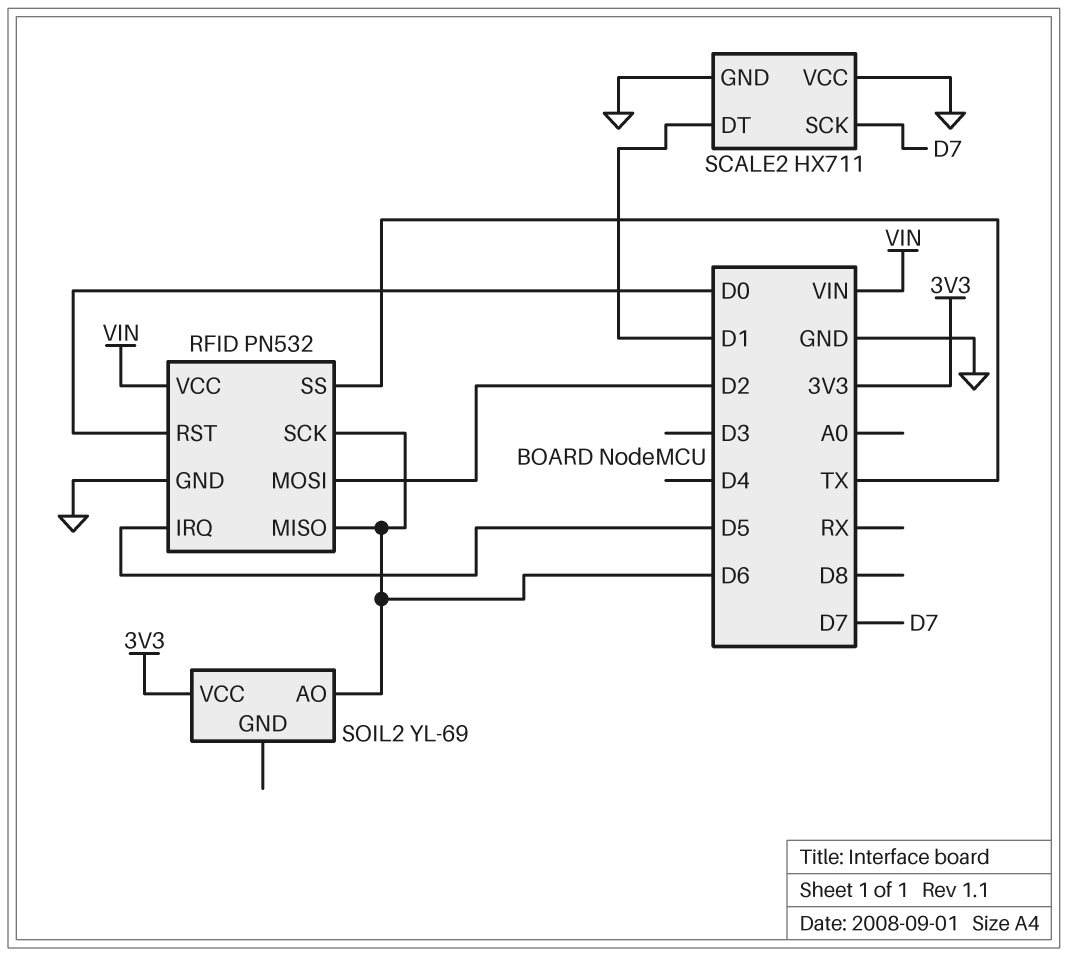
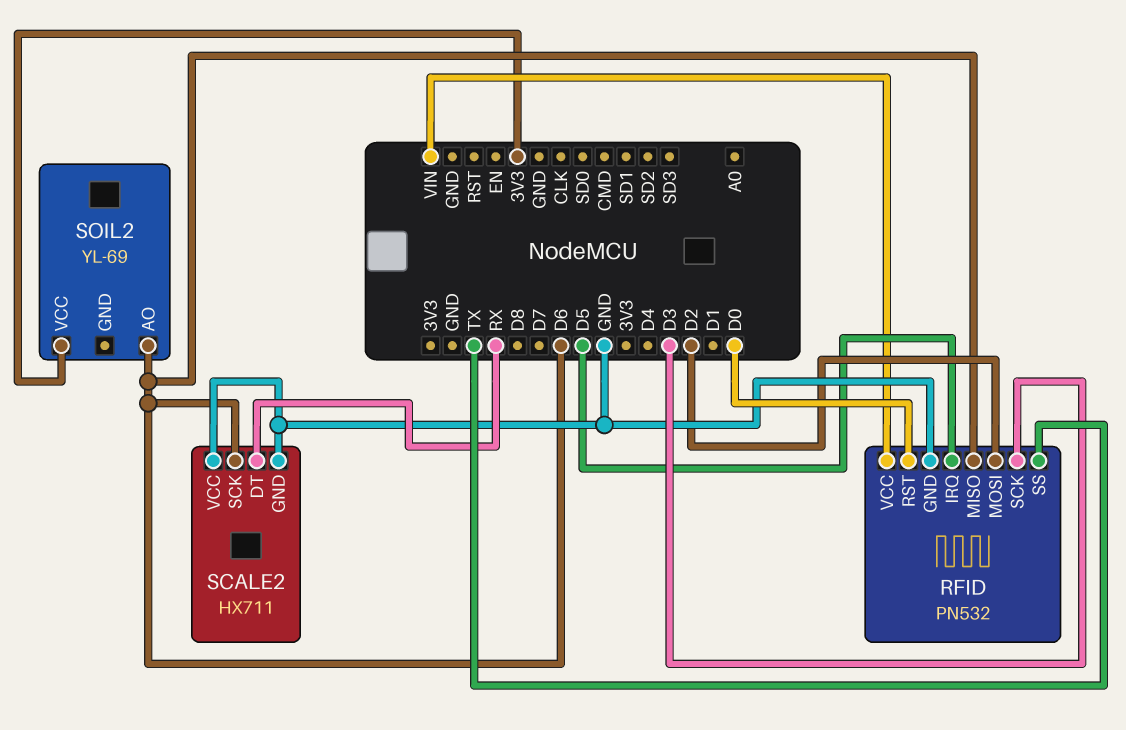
RFID pin SCK: D6 -> D3
SCALE2 pin DT: D1 -> RX
SCALE2 pin SCK: D7 -> D6

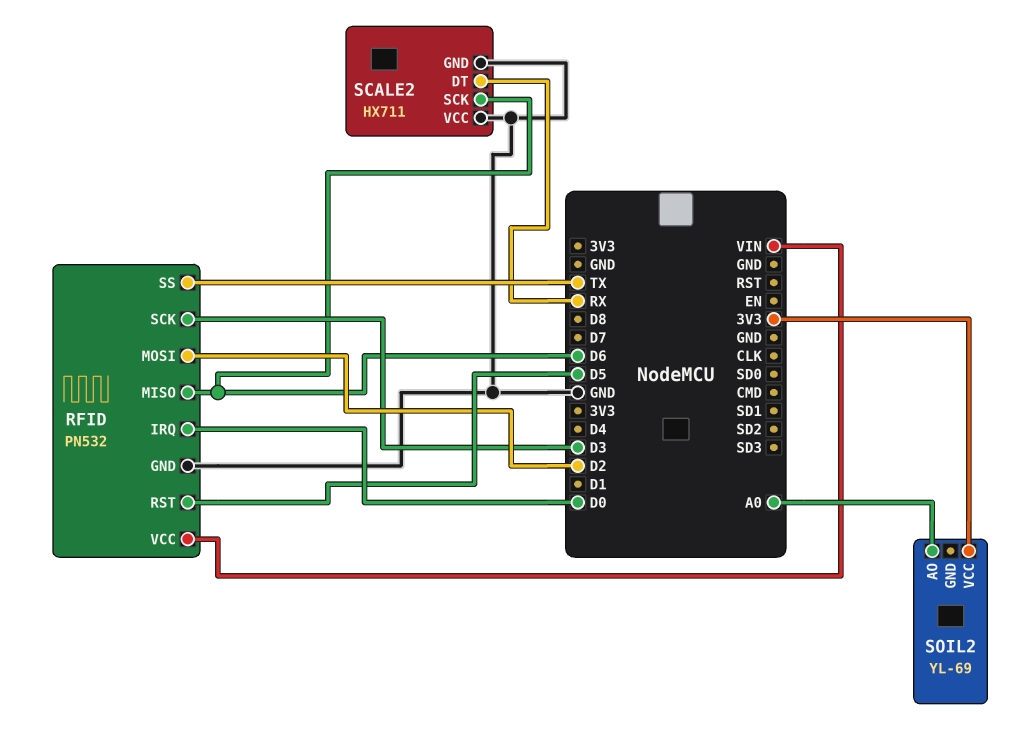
RFID pin IRQ: D5 -> D0
RFID pin RST: D0 -> D5
SOIL2 pin AO: D6 -> A0

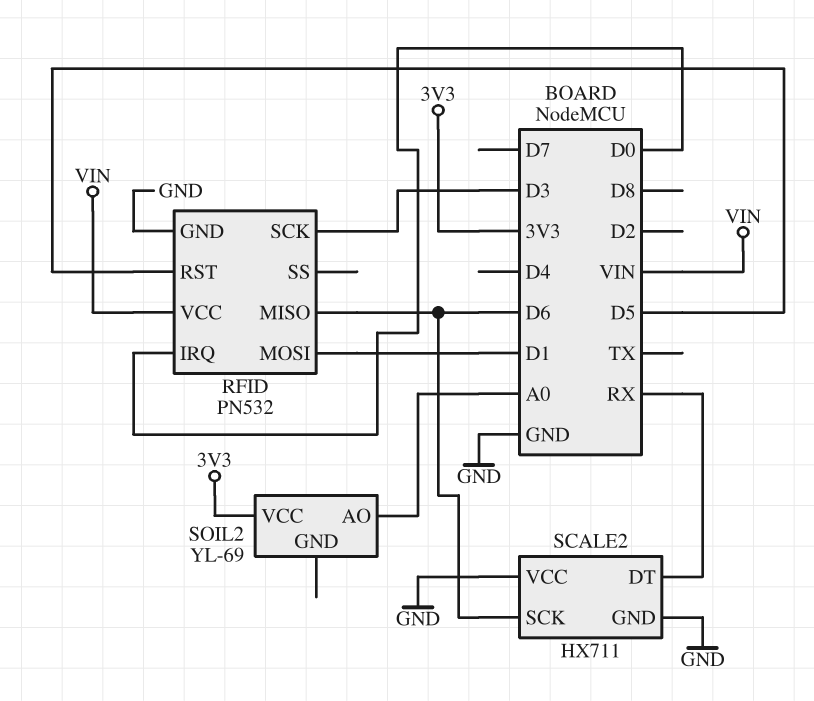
RFID pin MOSI: D2 -> D1
RFID pin SS: TX -> none

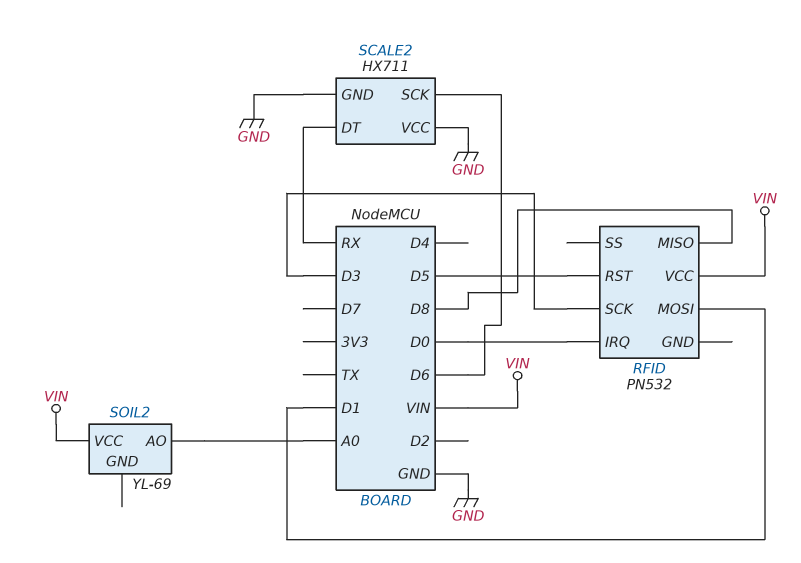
RFID pin GND: GND -> none
RFID pin MISO: D6 -> D8
SOIL2 pin VCC: 3V3 -> VIN

